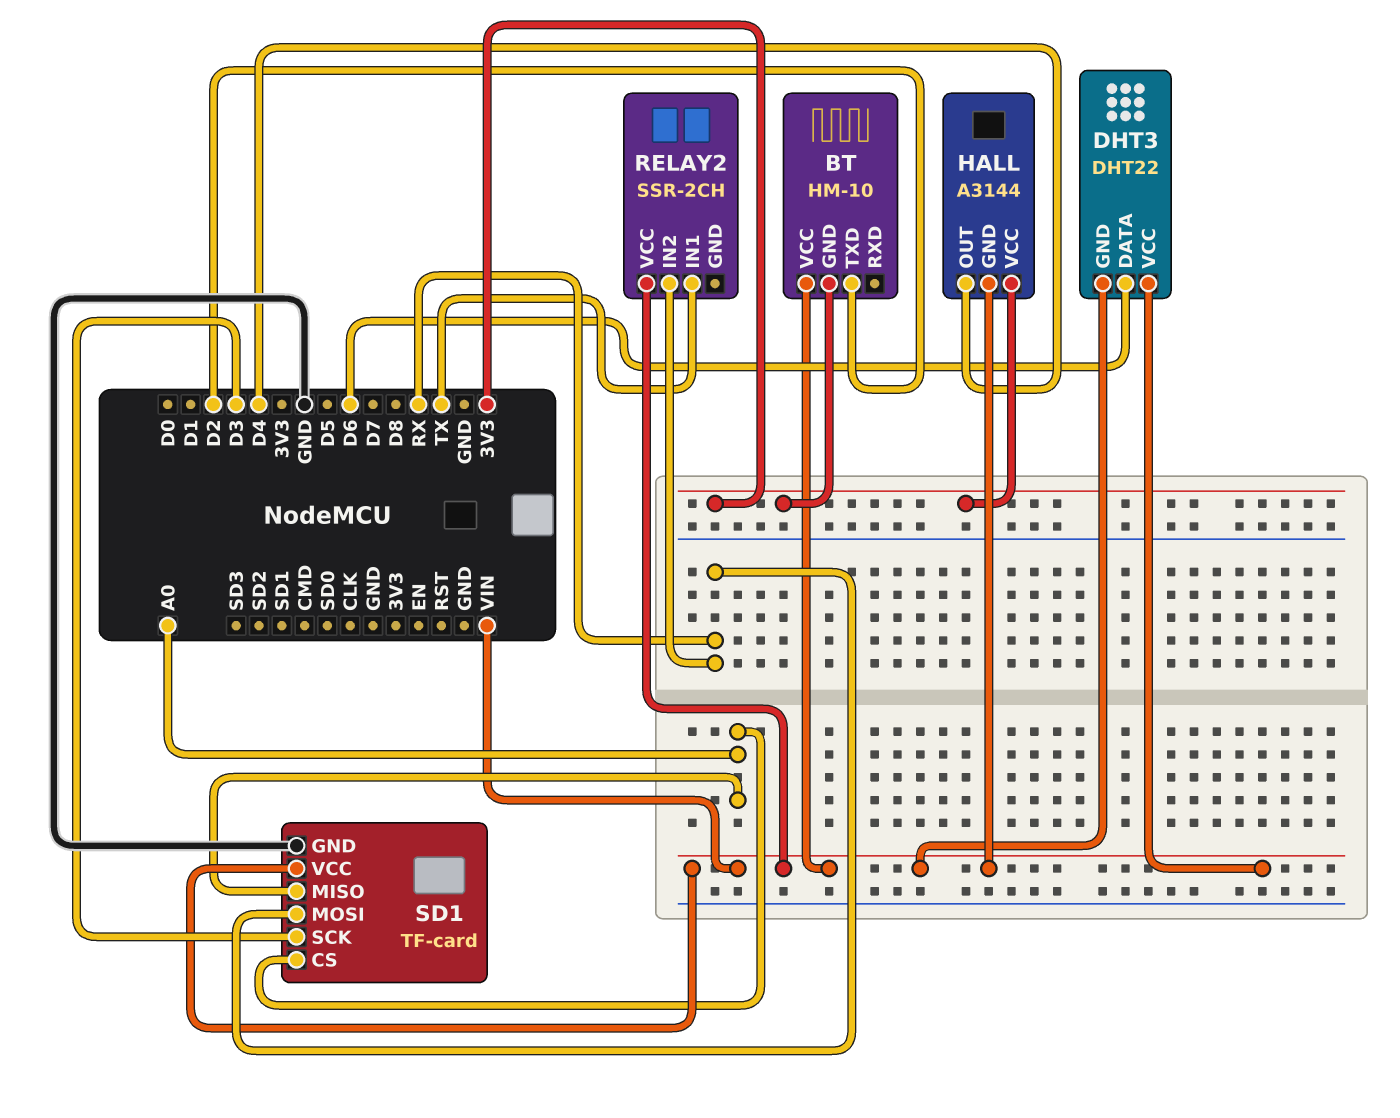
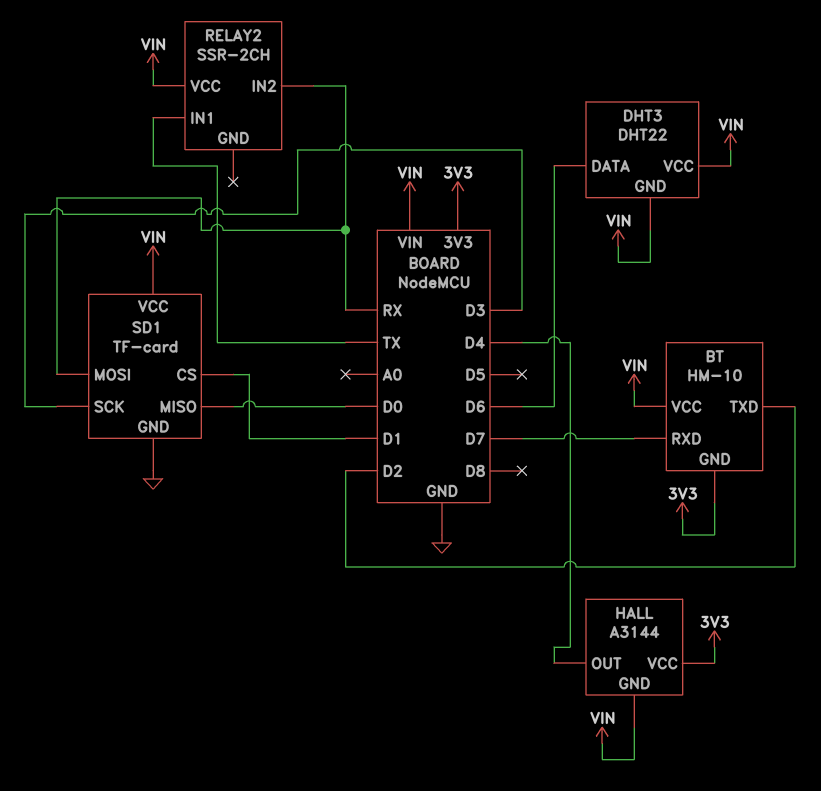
BT pin RXD: none -> D7
SD1 pin CS: A0 -> D1
SD1 pin MISO: A0 -> D0

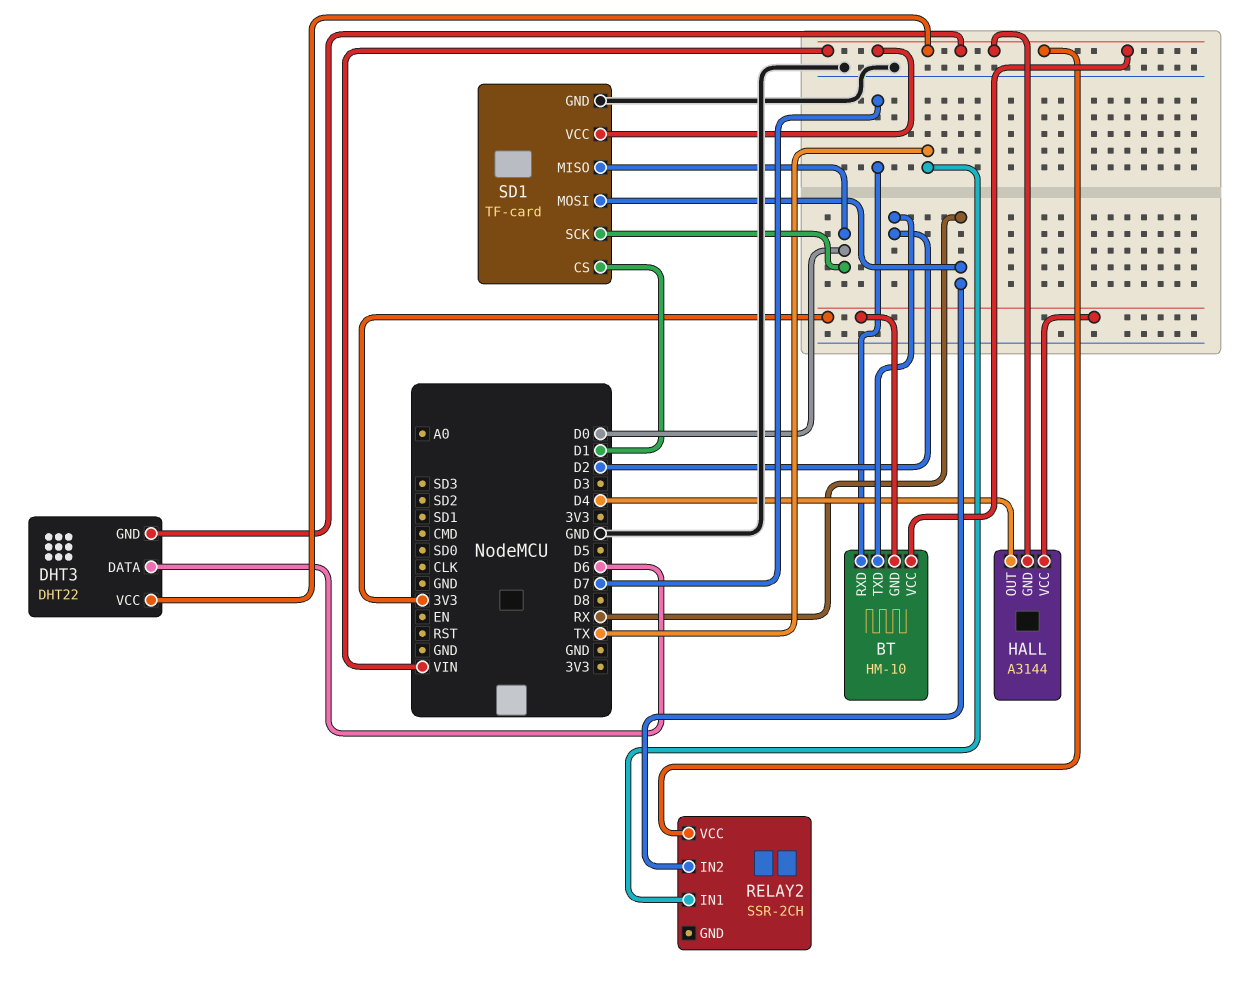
SD1 pin SCK: D3 -> D0

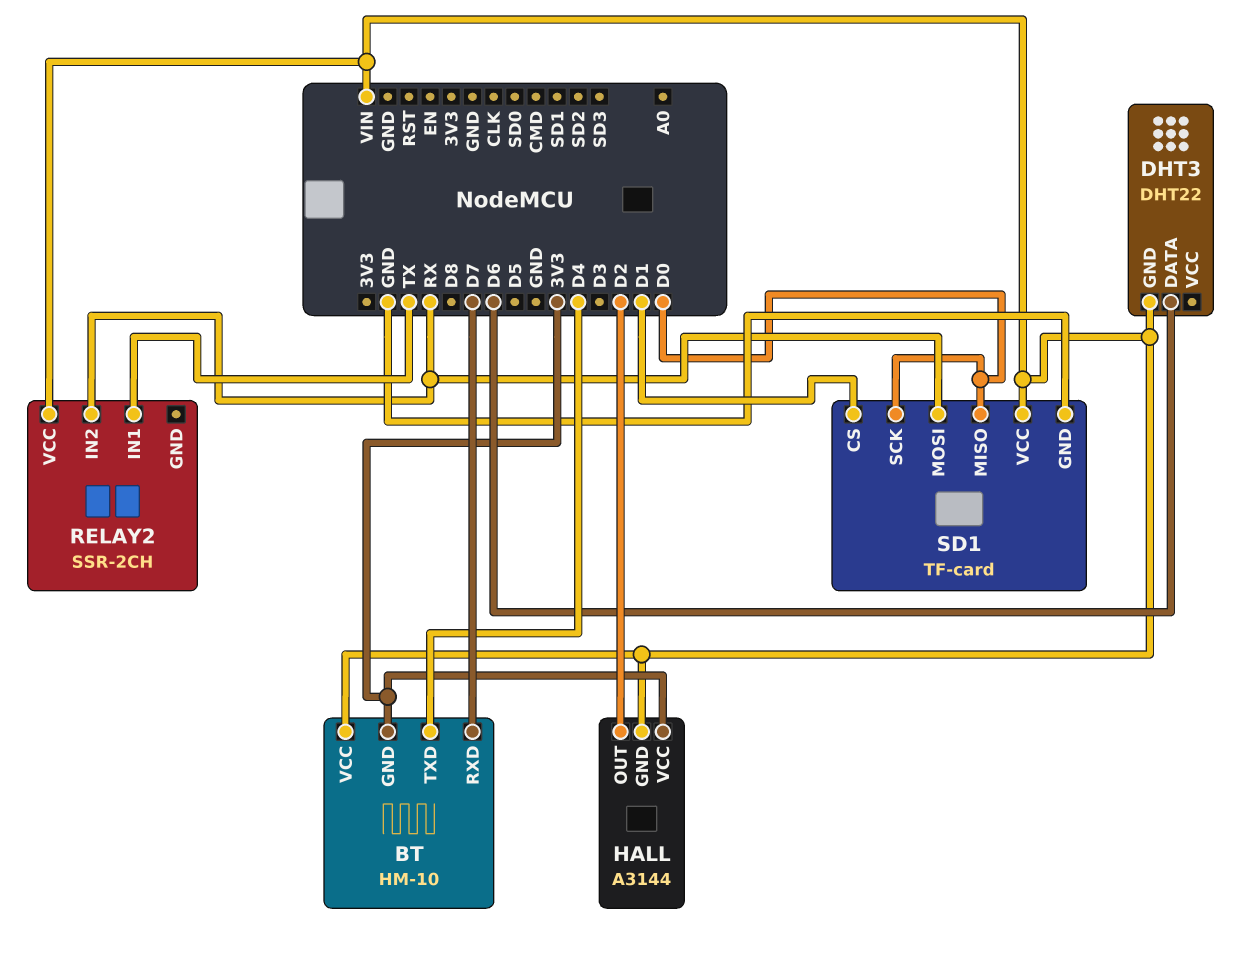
BT pin TXD: D2 -> D4
DHT3 pin VCC: VIN -> none
HALL pin OUT: D4 -> D2

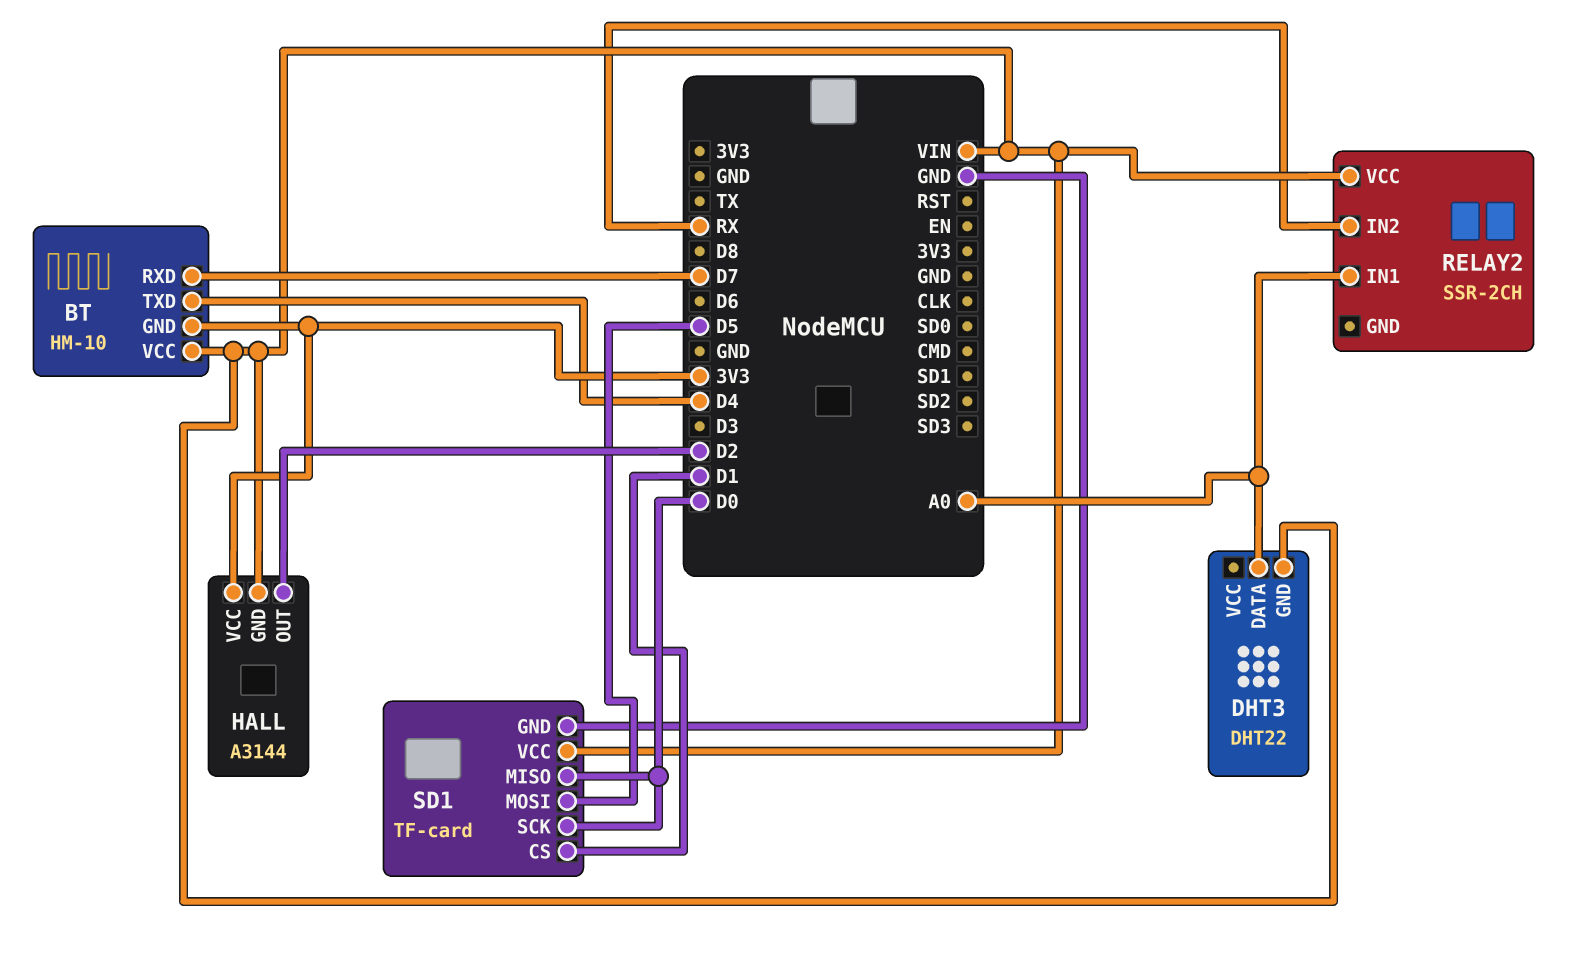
DHT3 pin DATA: D6 -> A0
RELAY2 pin IN1: TX -> A0
SD1 pin MOSI: RX -> D5

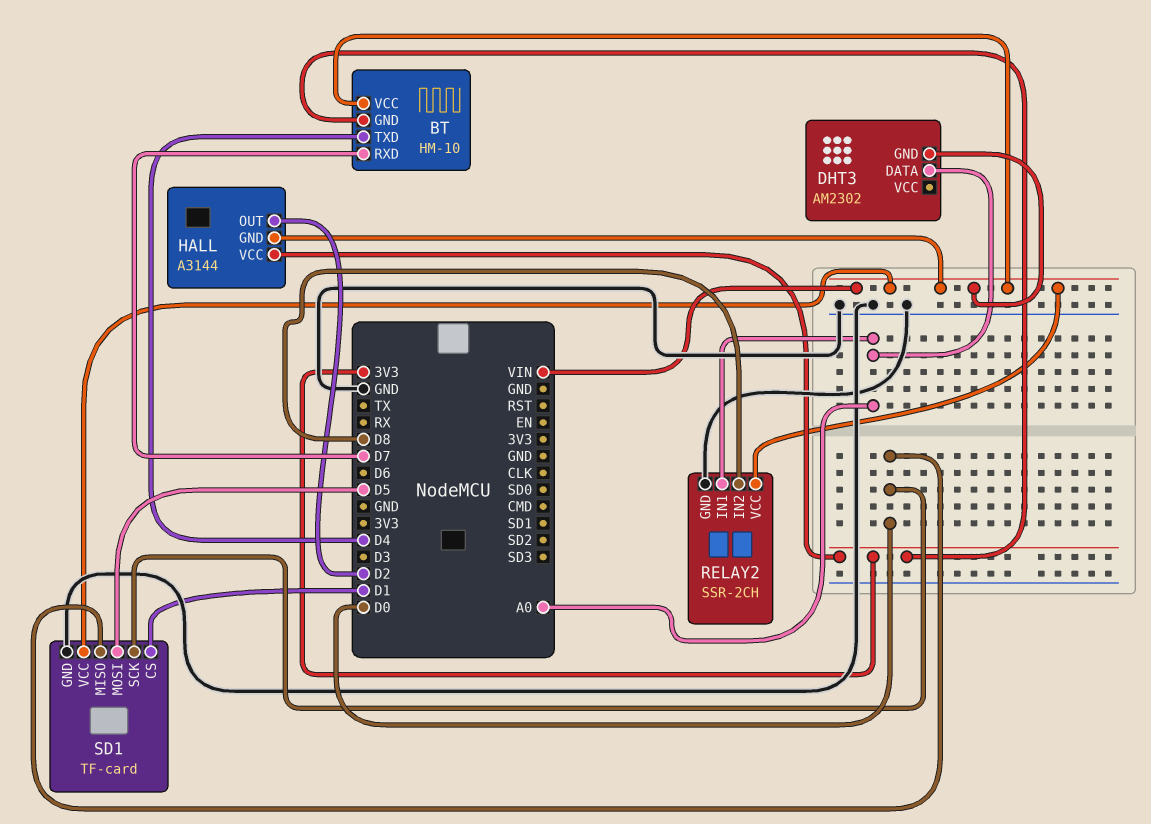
DHT3: DHT22 -> AM2302
RELAY2 pin GND: none -> GND
RELAY2 pin IN2: RX -> D8

